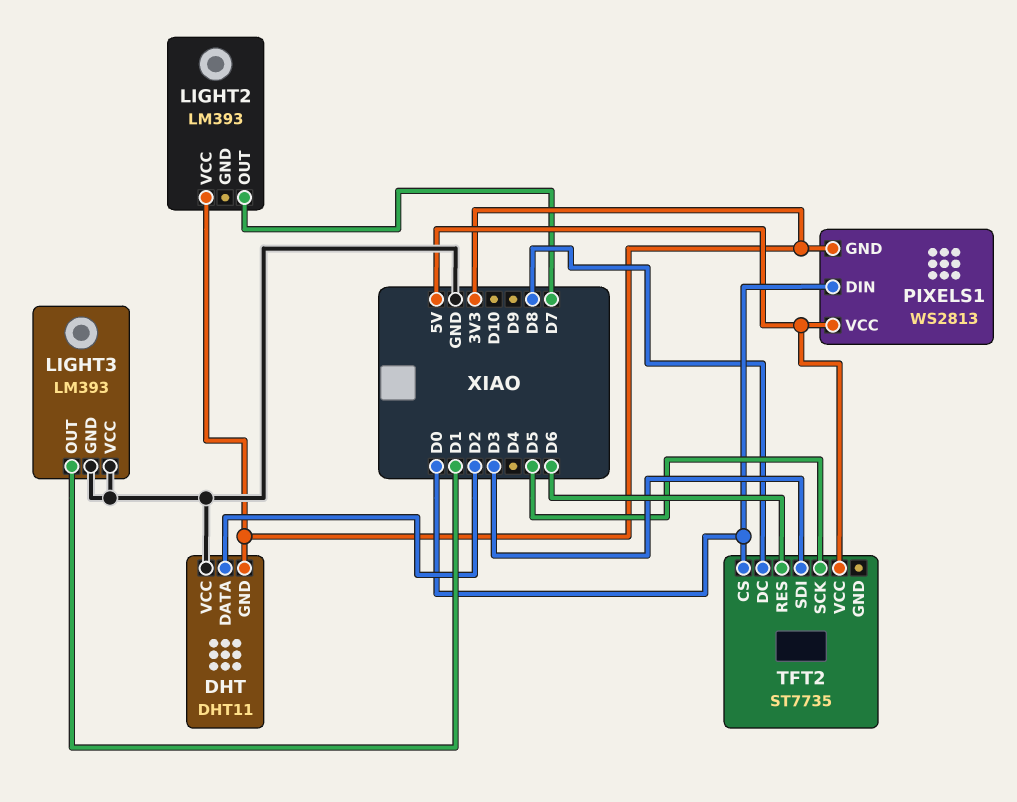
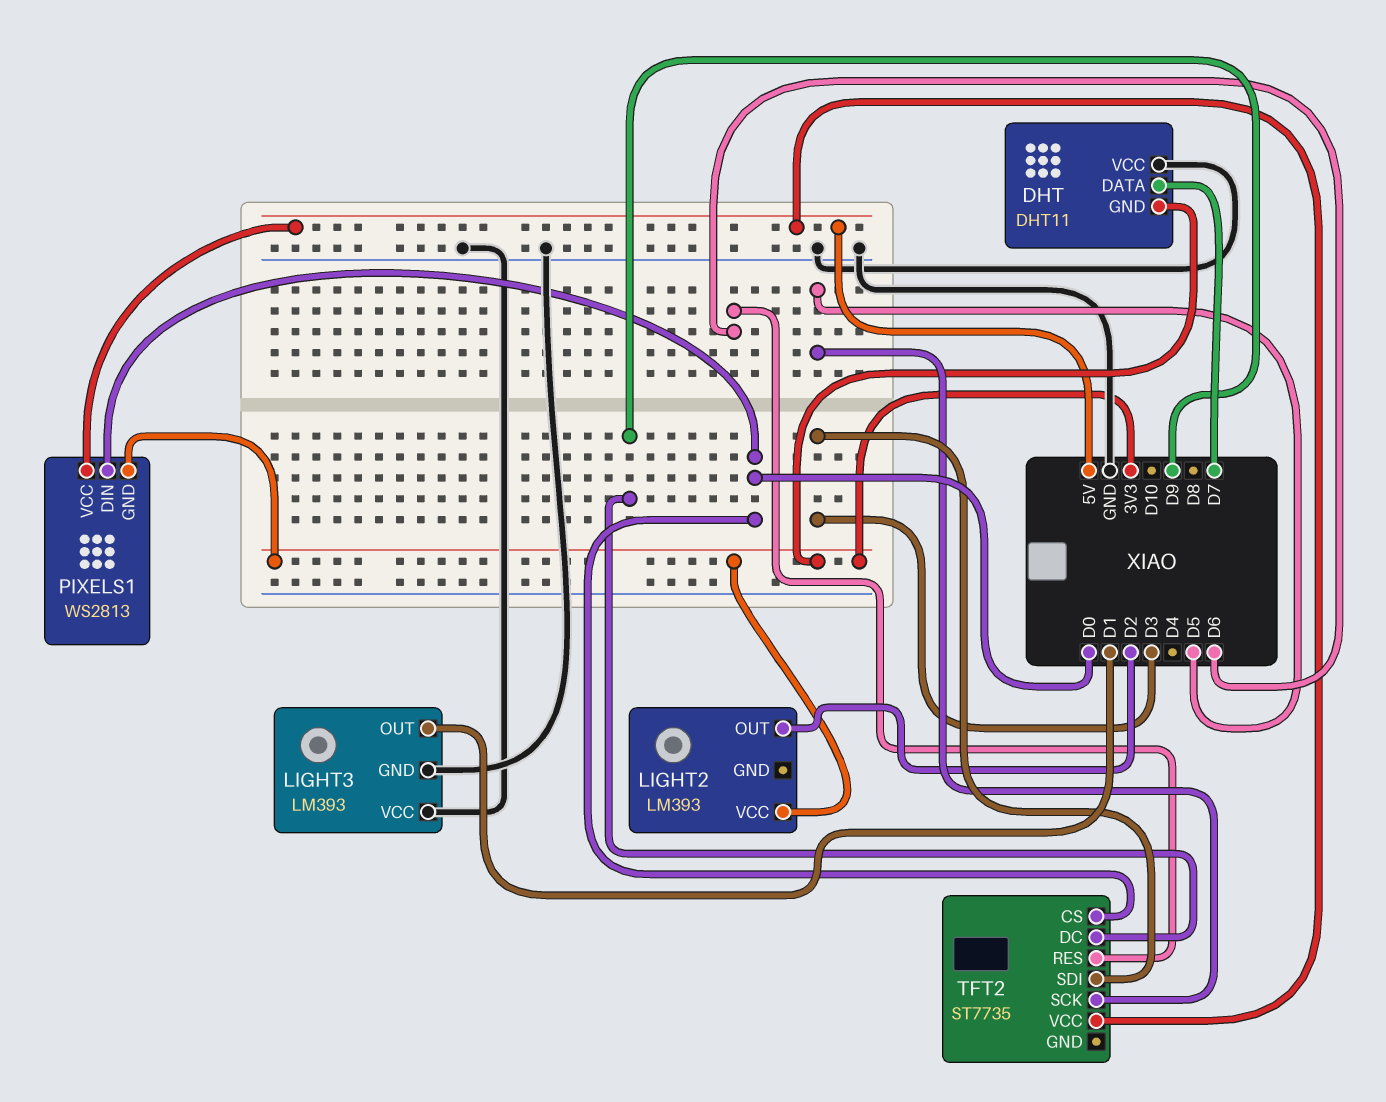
DHT pin DATA: D2 -> D7
LIGHT2 pin OUT: D7 -> D2
TFT2 pin DC: D8 -> D9

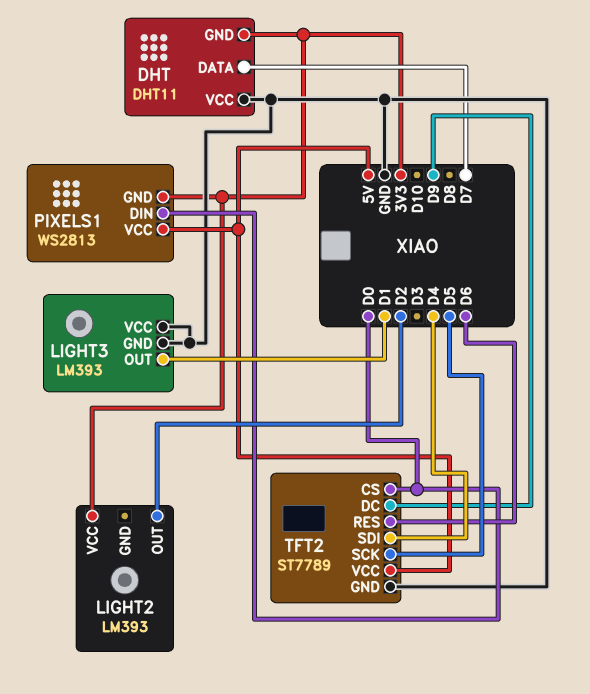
TFT2: ST7735 -> ST7789
TFT2 pin GND: none -> GND
TFT2 pin SDI: D3 -> D4

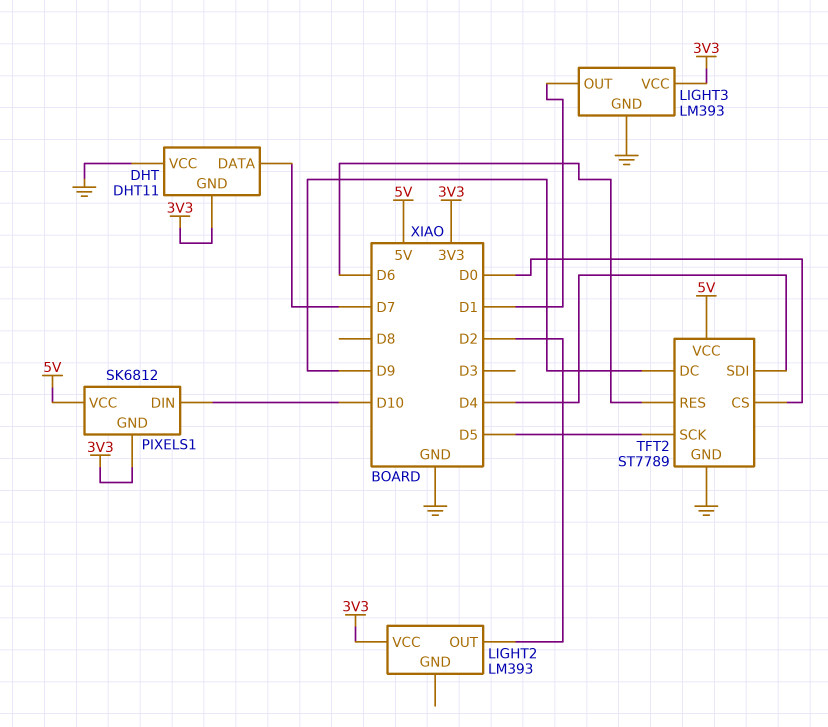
LIGHT3 pin VCC: GND -> 3V3
PIXELS1: WS2813 -> SK6812
PIXELS1 pin DIN: D0 -> D10

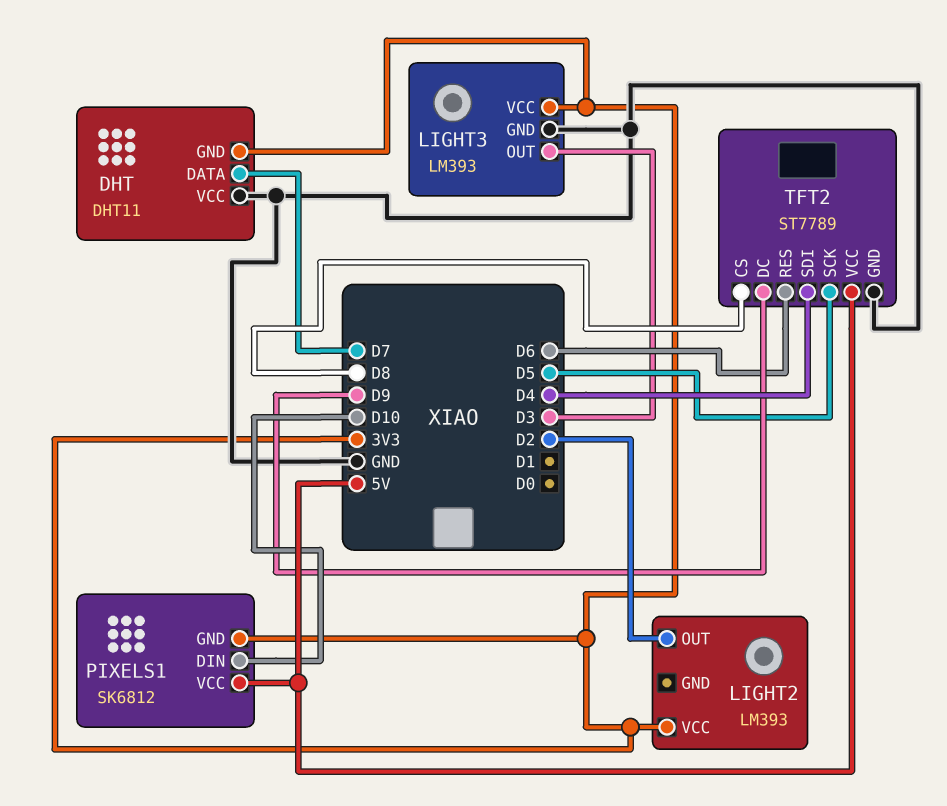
LIGHT3 pin OUT: D1 -> D3
TFT2 pin CS: D0 -> D8

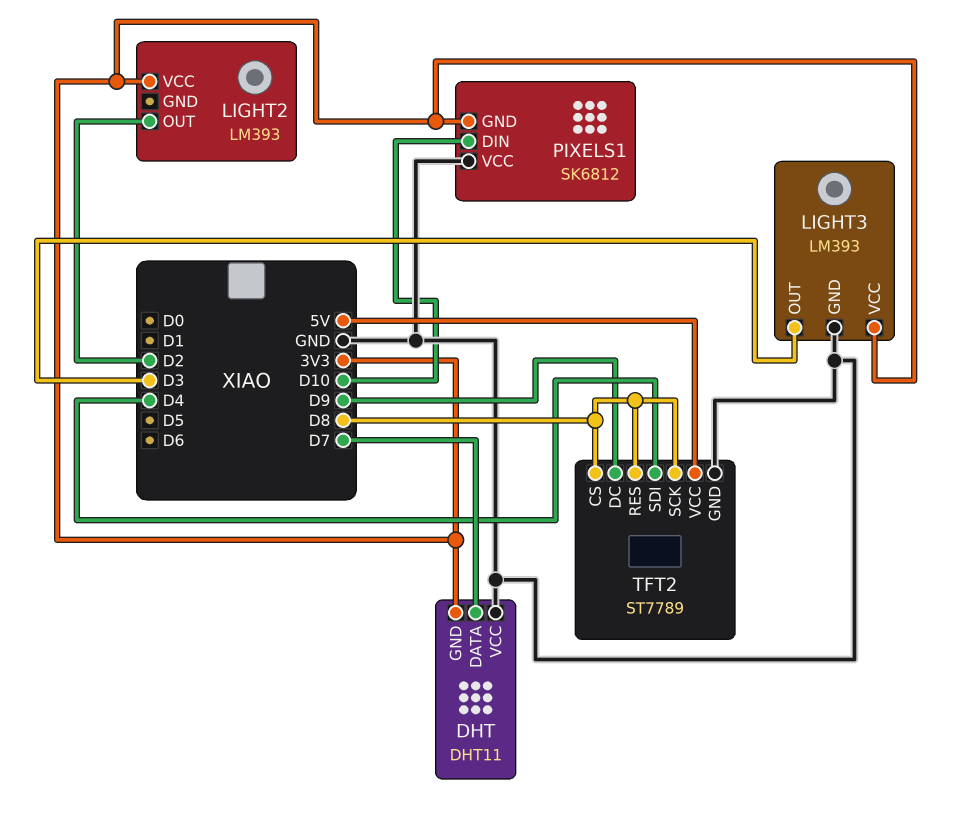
PIXELS1 pin VCC: 5V -> GND
TFT2 pin RES: D6 -> D8
TFT2 pin SCK: D5 -> D8

